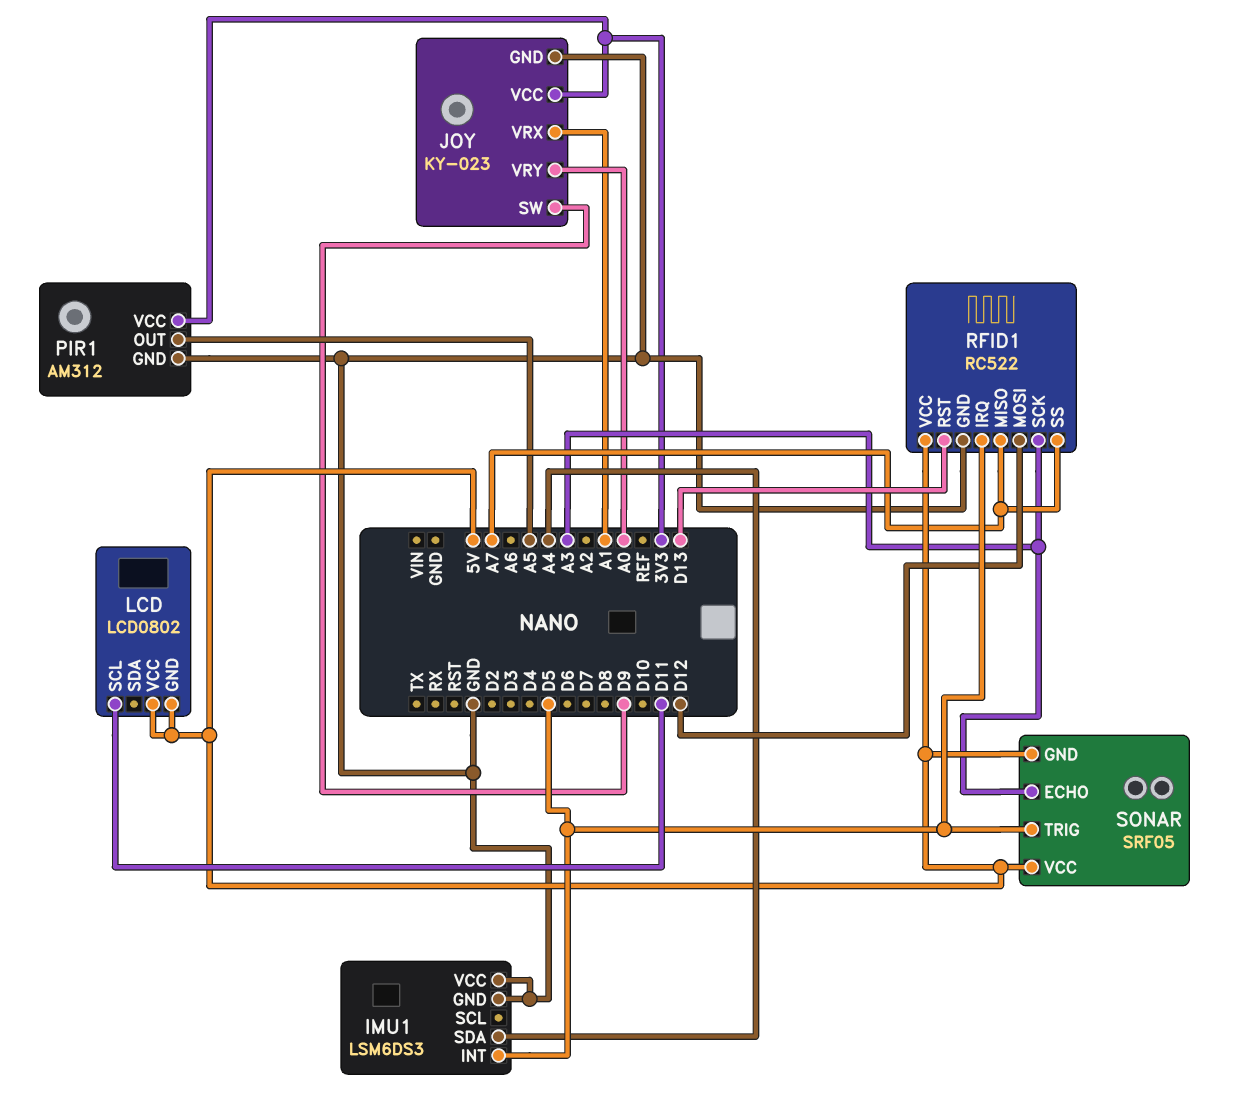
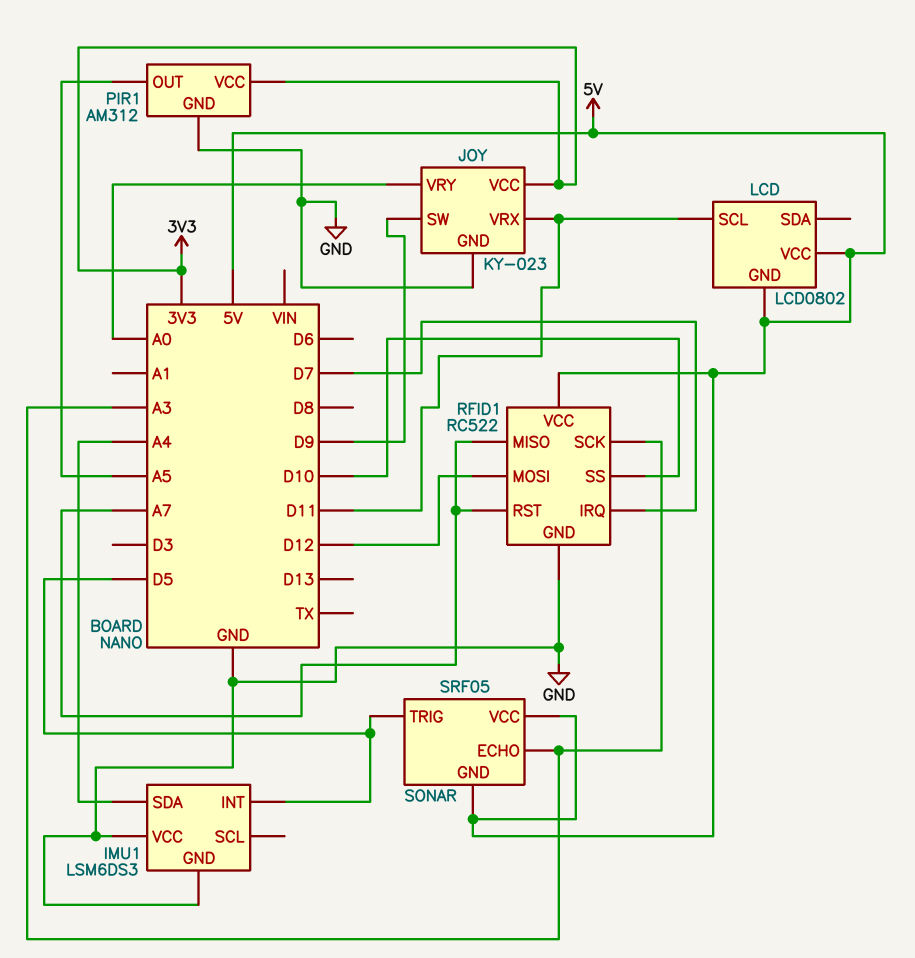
JOY pin VRX: A1 -> D11
RFID1 pin IRQ: D5 -> D7
RFID1 pin RST: D13 -> A7
RFID1 pin SS: A7 -> D10

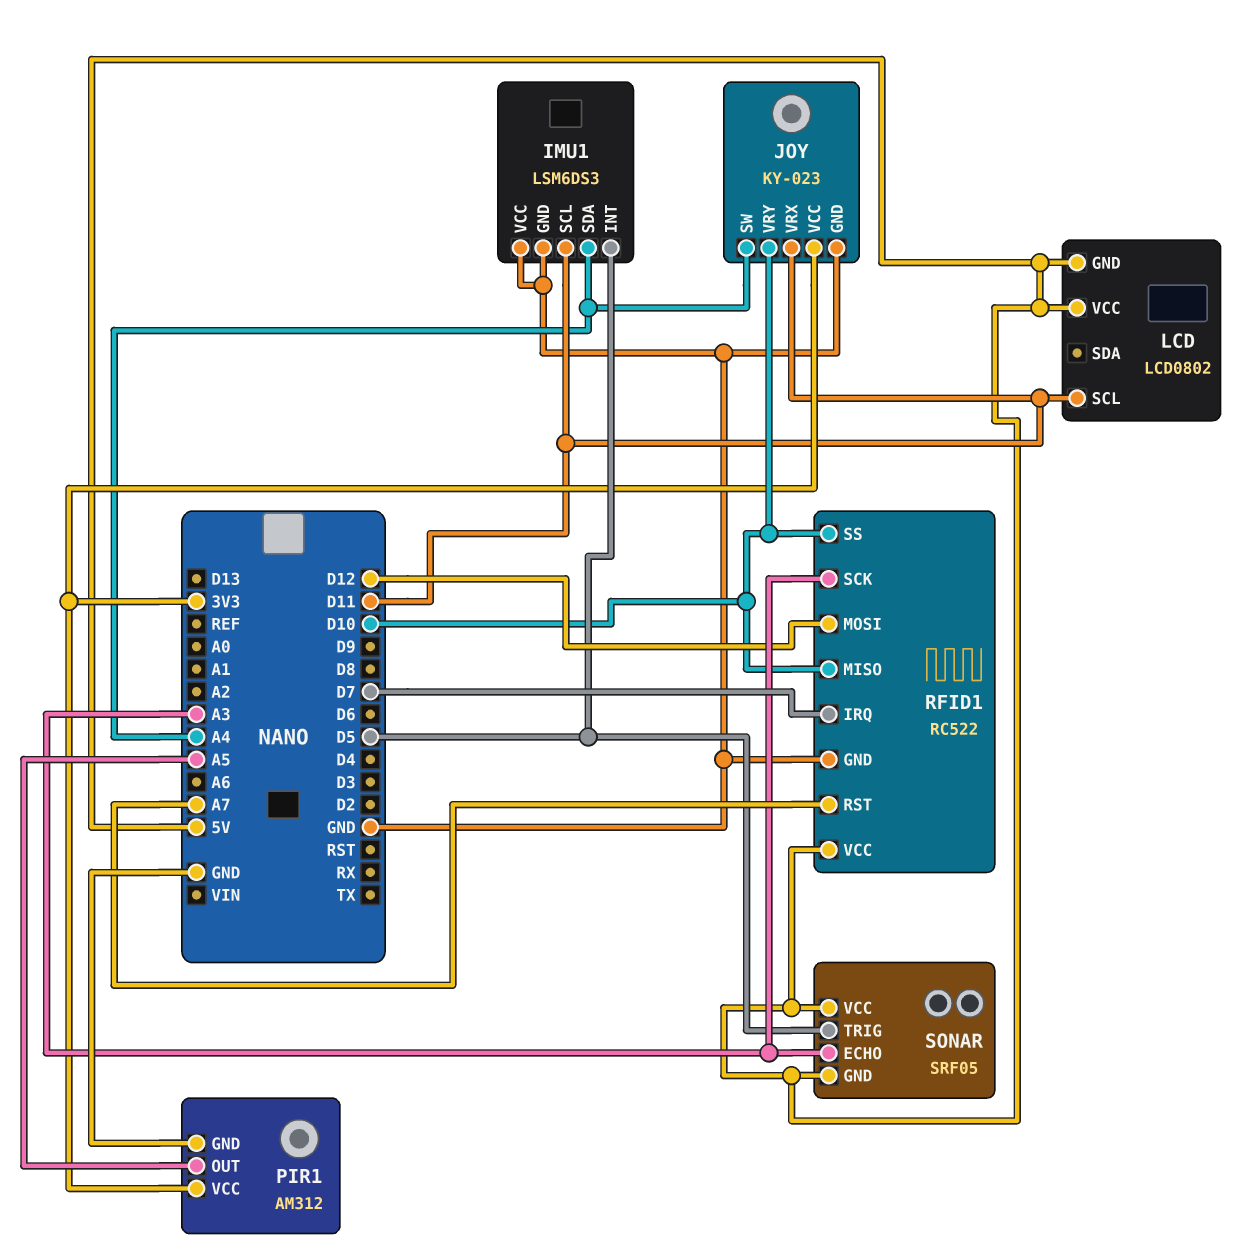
IMU1 pin SCL: none -> D11
JOY pin SW: D9 -> A4
JOY pin VRY: A0 -> D10
RFID1 pin MISO: A7 -> D10

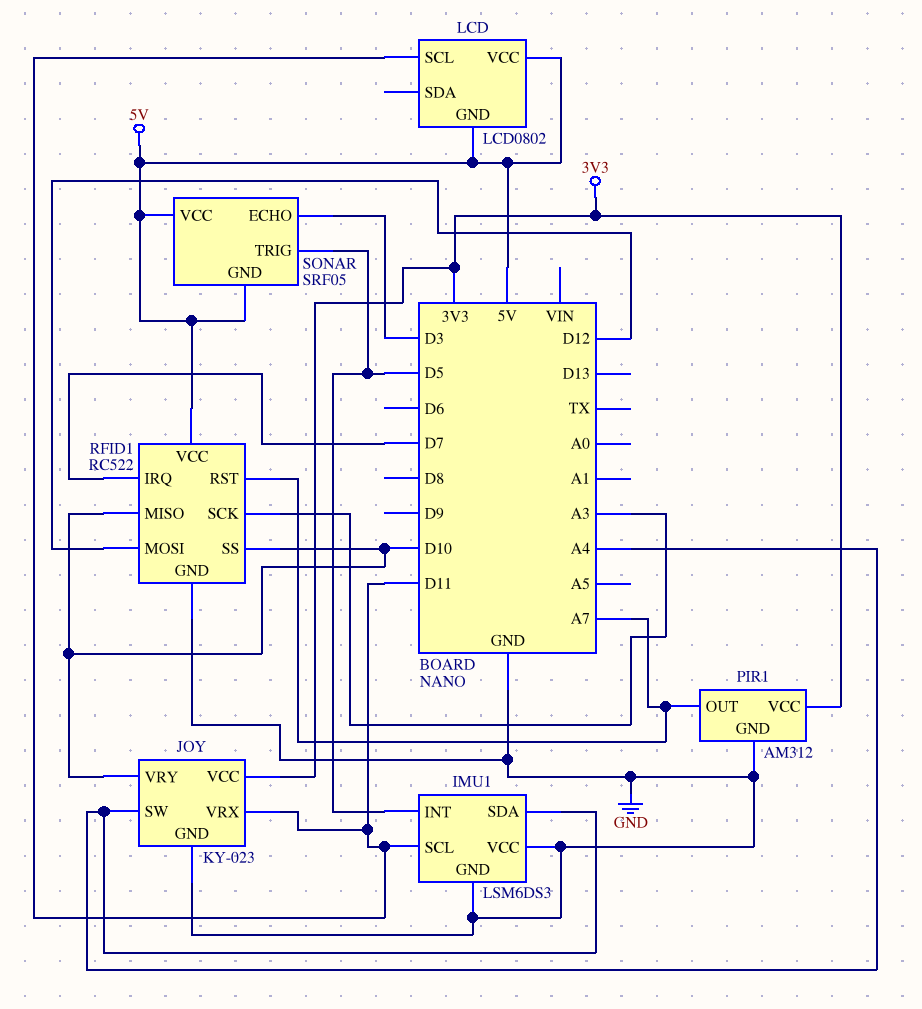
PIR1 pin OUT: A5 -> A7
SONAR pin ECHO: A3 -> D3

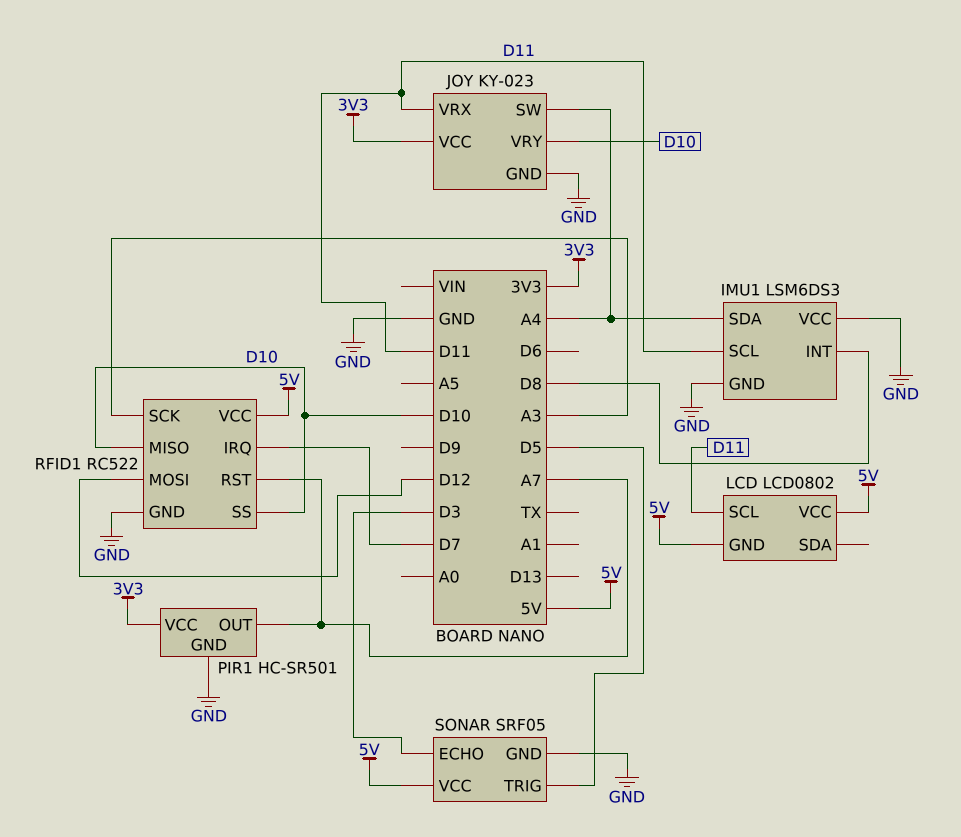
IMU1 pin INT: D5 -> D8
PIR1: AM312 -> HC-SR501
SONAR pin GND: 5V -> GND

